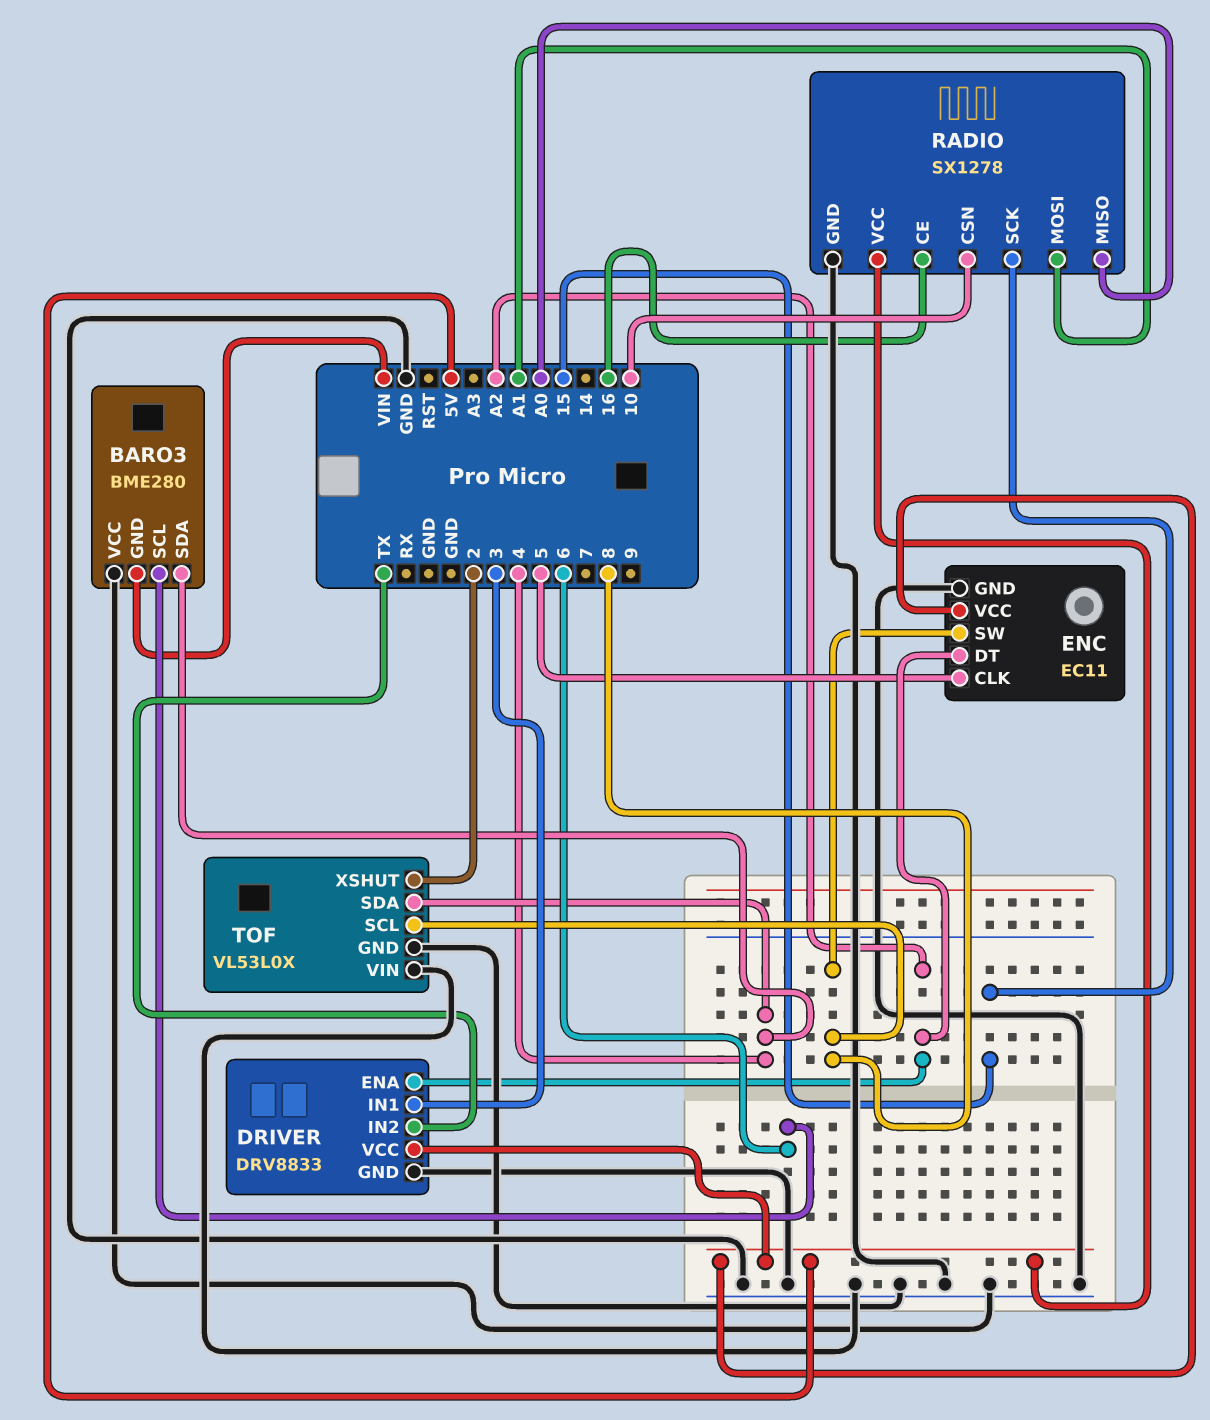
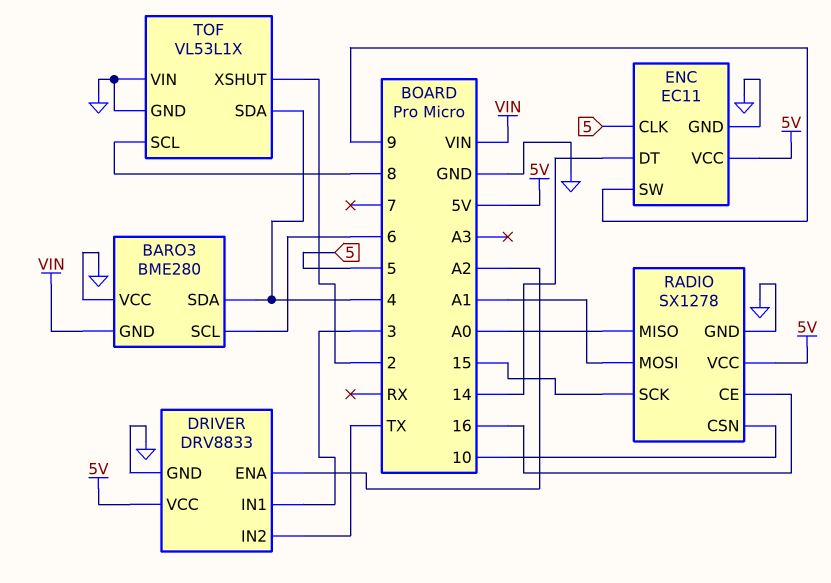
ENC pin DT: A2 -> 14
ENC pin SW: 8 -> 9
TOF: VL53L0X -> VL53L1X

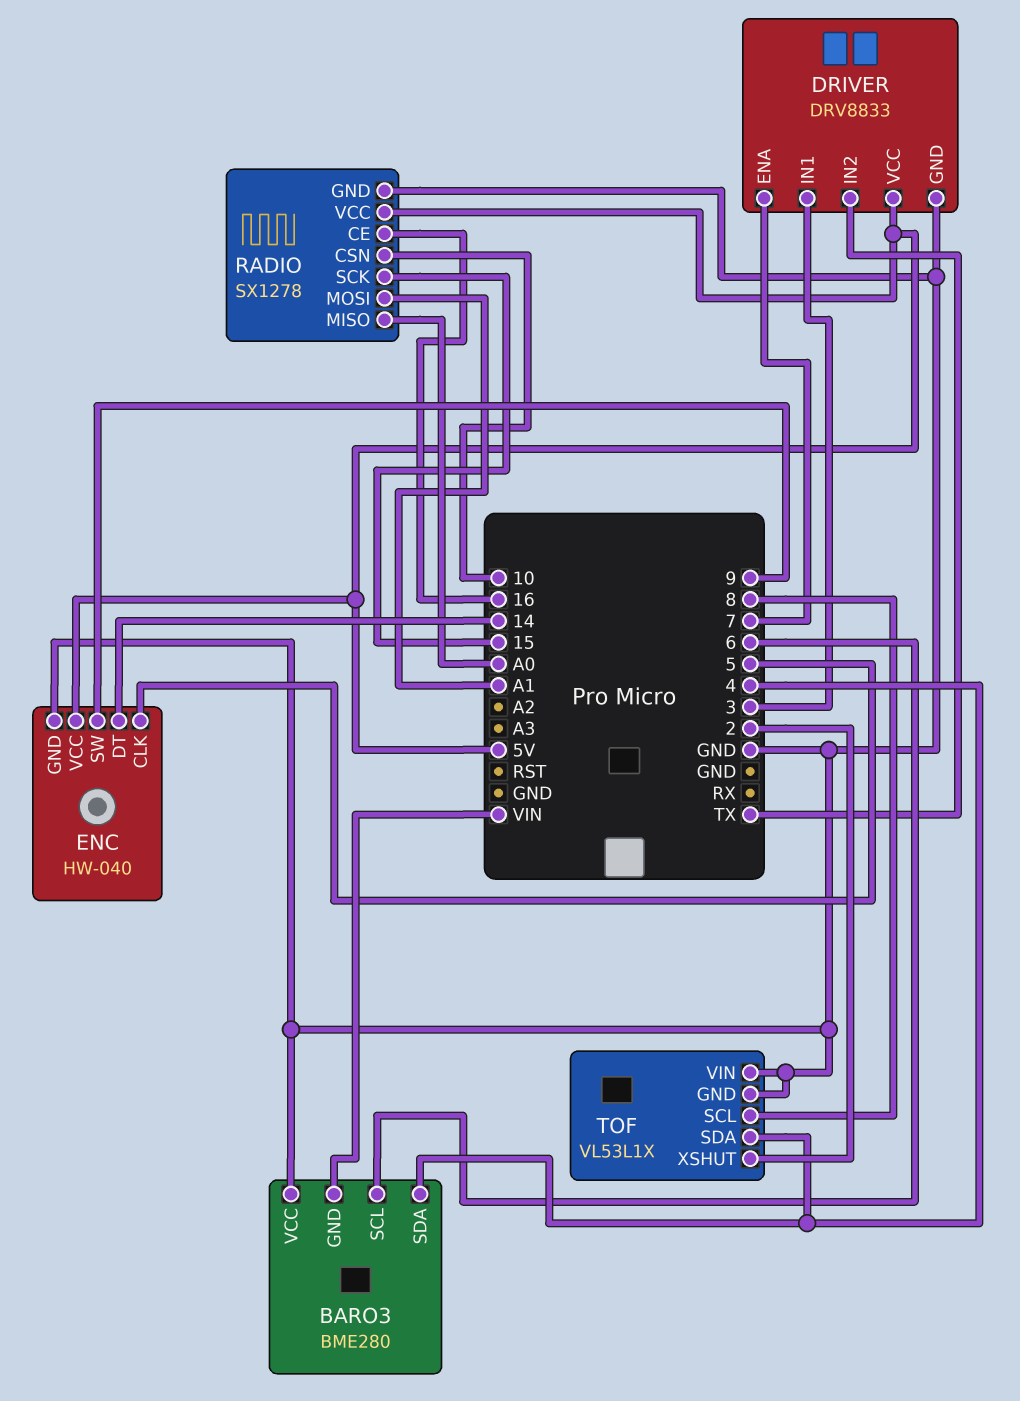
DRIVER pin ENA: A2 -> 7
ENC: EC11 -> HW-040

